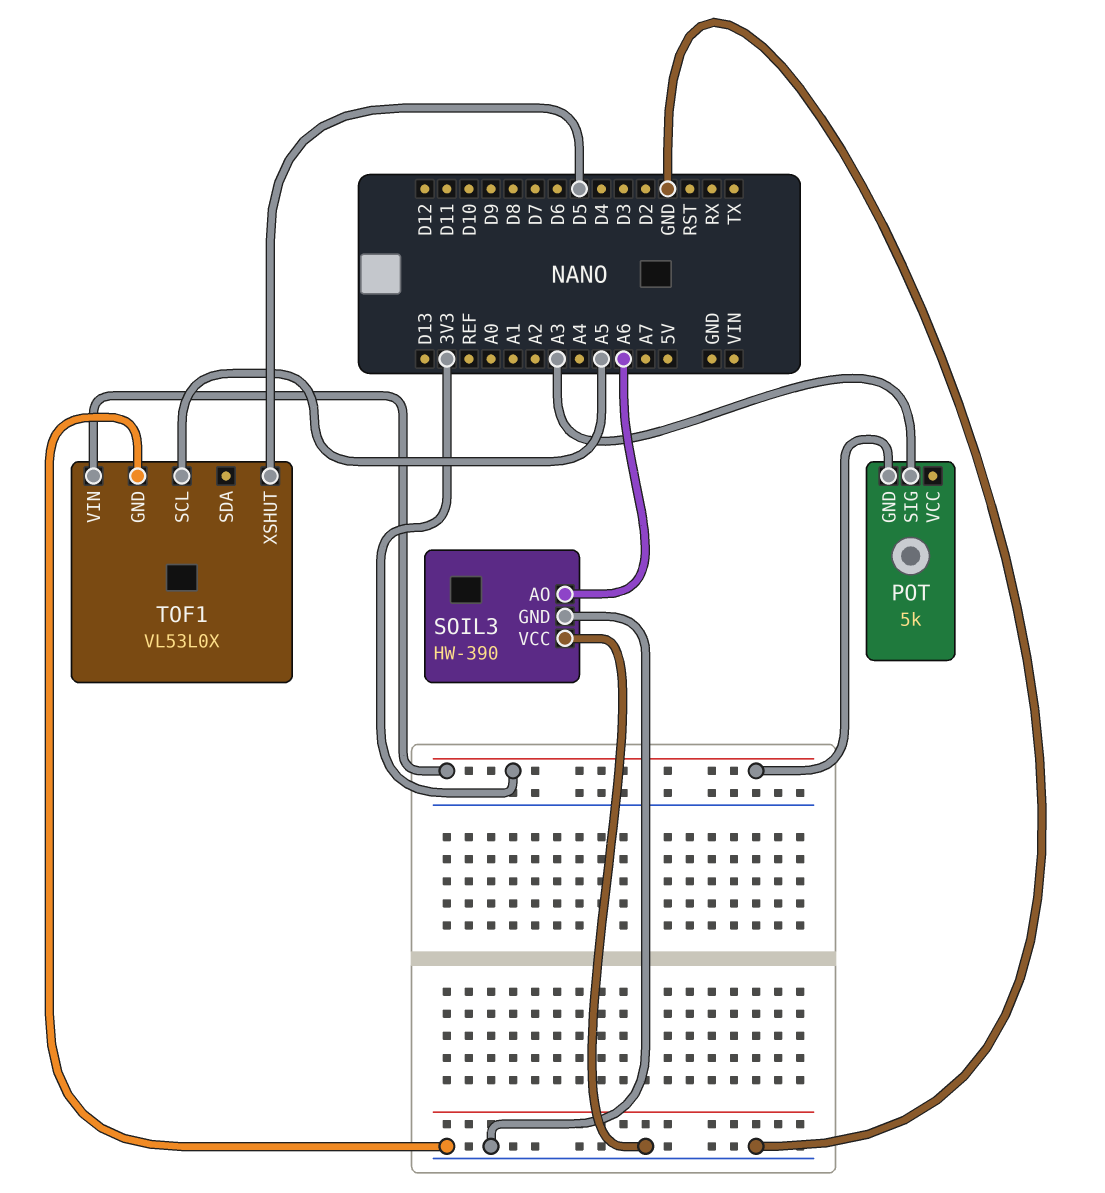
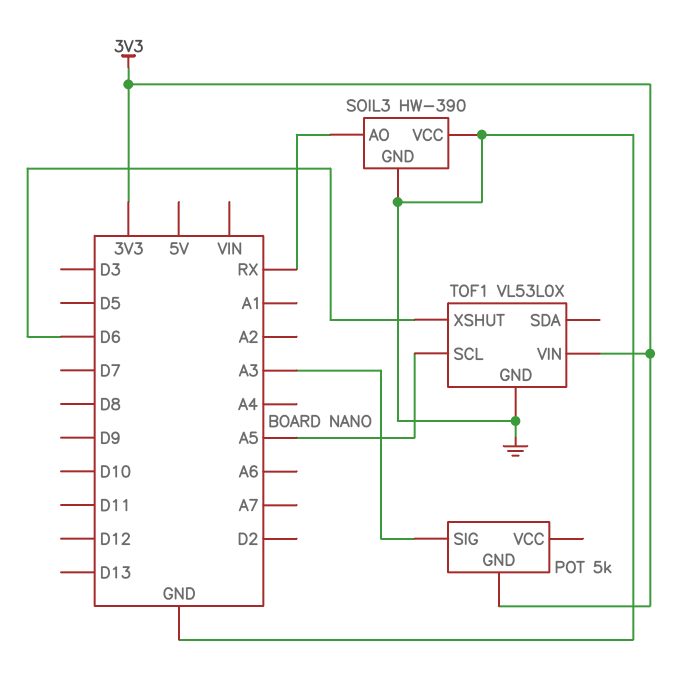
SOIL3 pin AO: A6 -> RX
TOF1 pin XSHUT: D5 -> D6

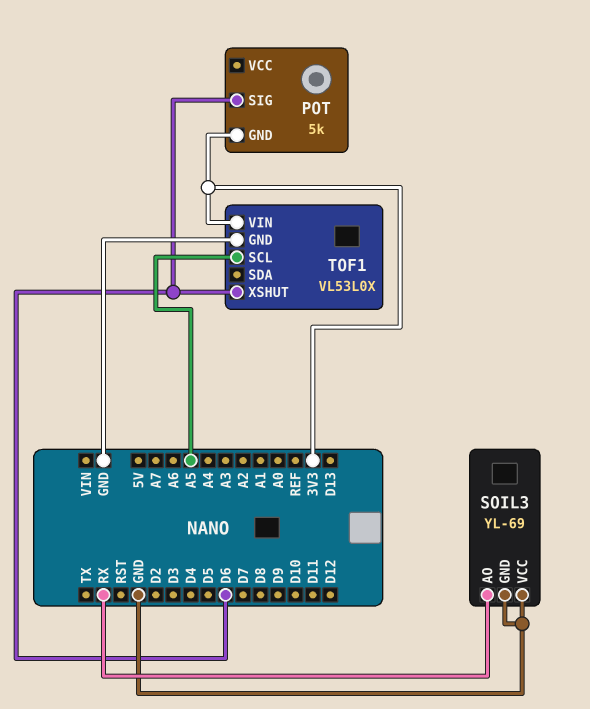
POT pin SIG: A3 -> D6
SOIL3: HW-390 -> YL-69

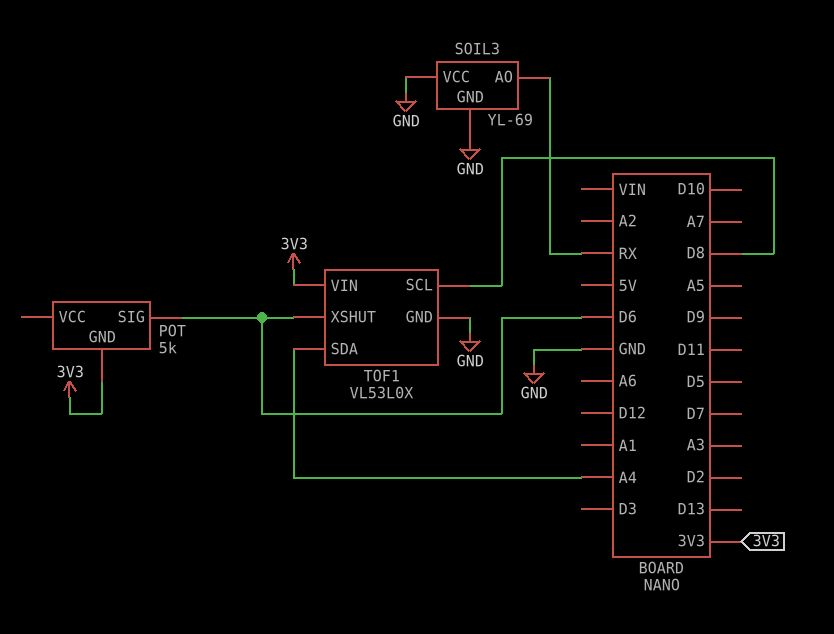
TOF1 pin SCL: A5 -> D8
TOF1 pin SDA: none -> A4

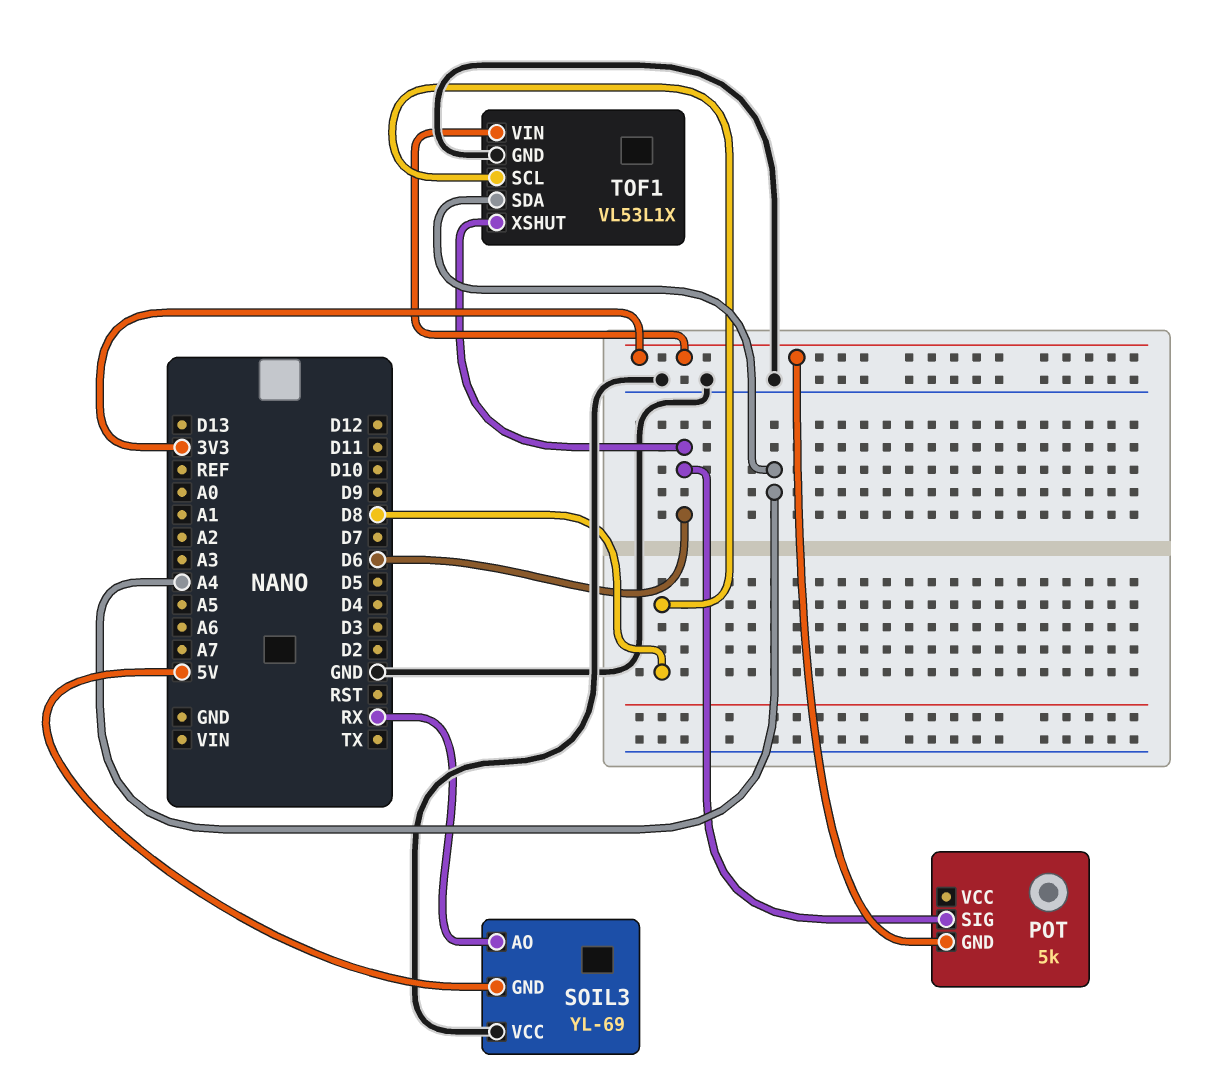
SOIL3 pin GND: GND -> 5V
TOF1: VL53L0X -> VL53L1X

